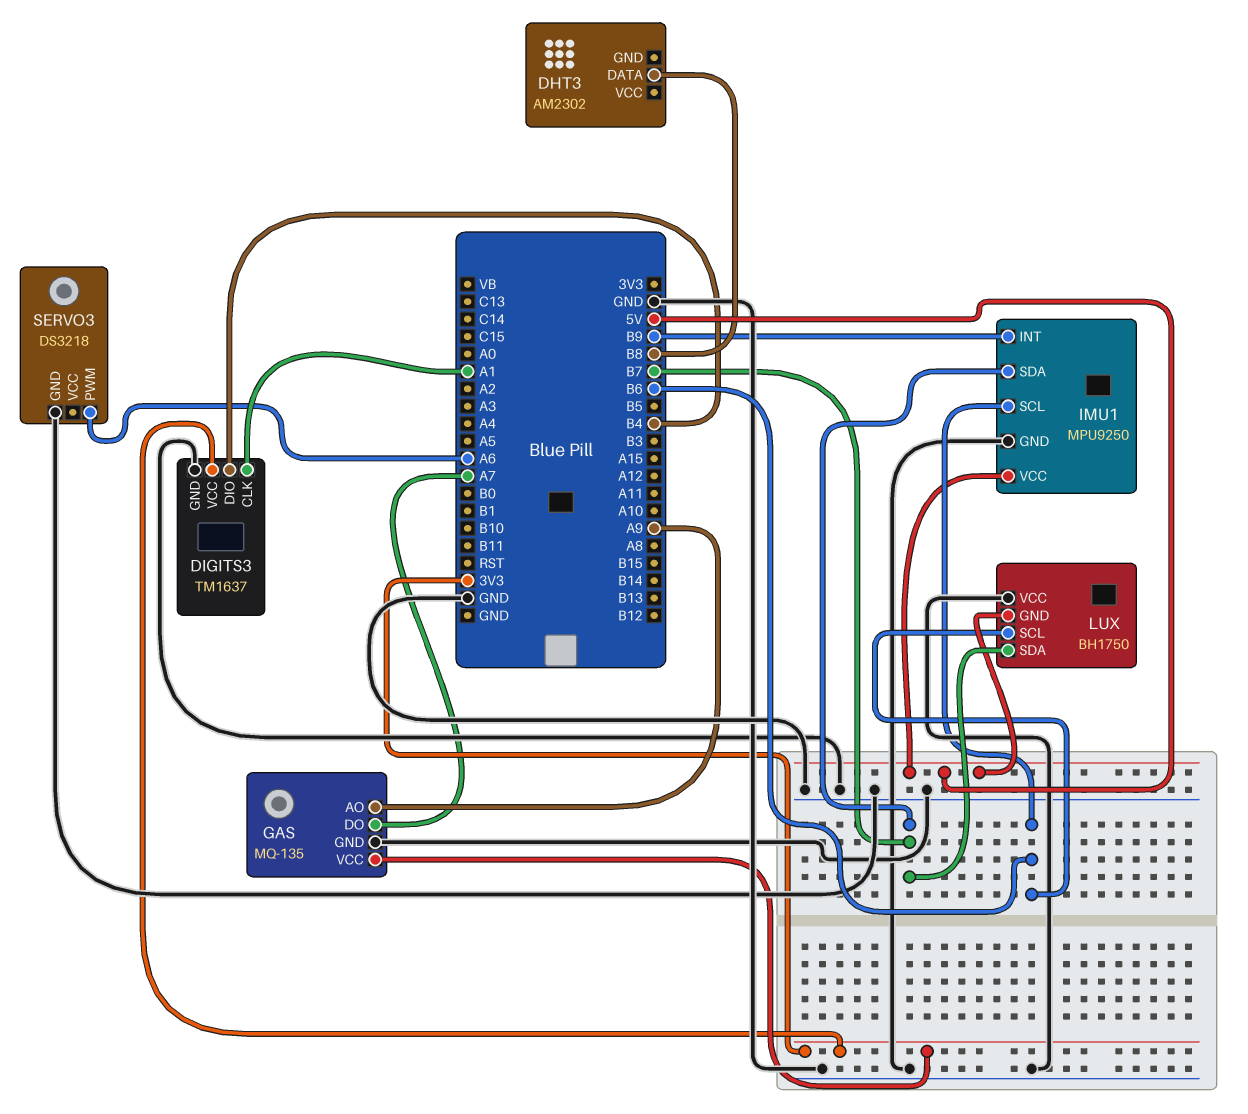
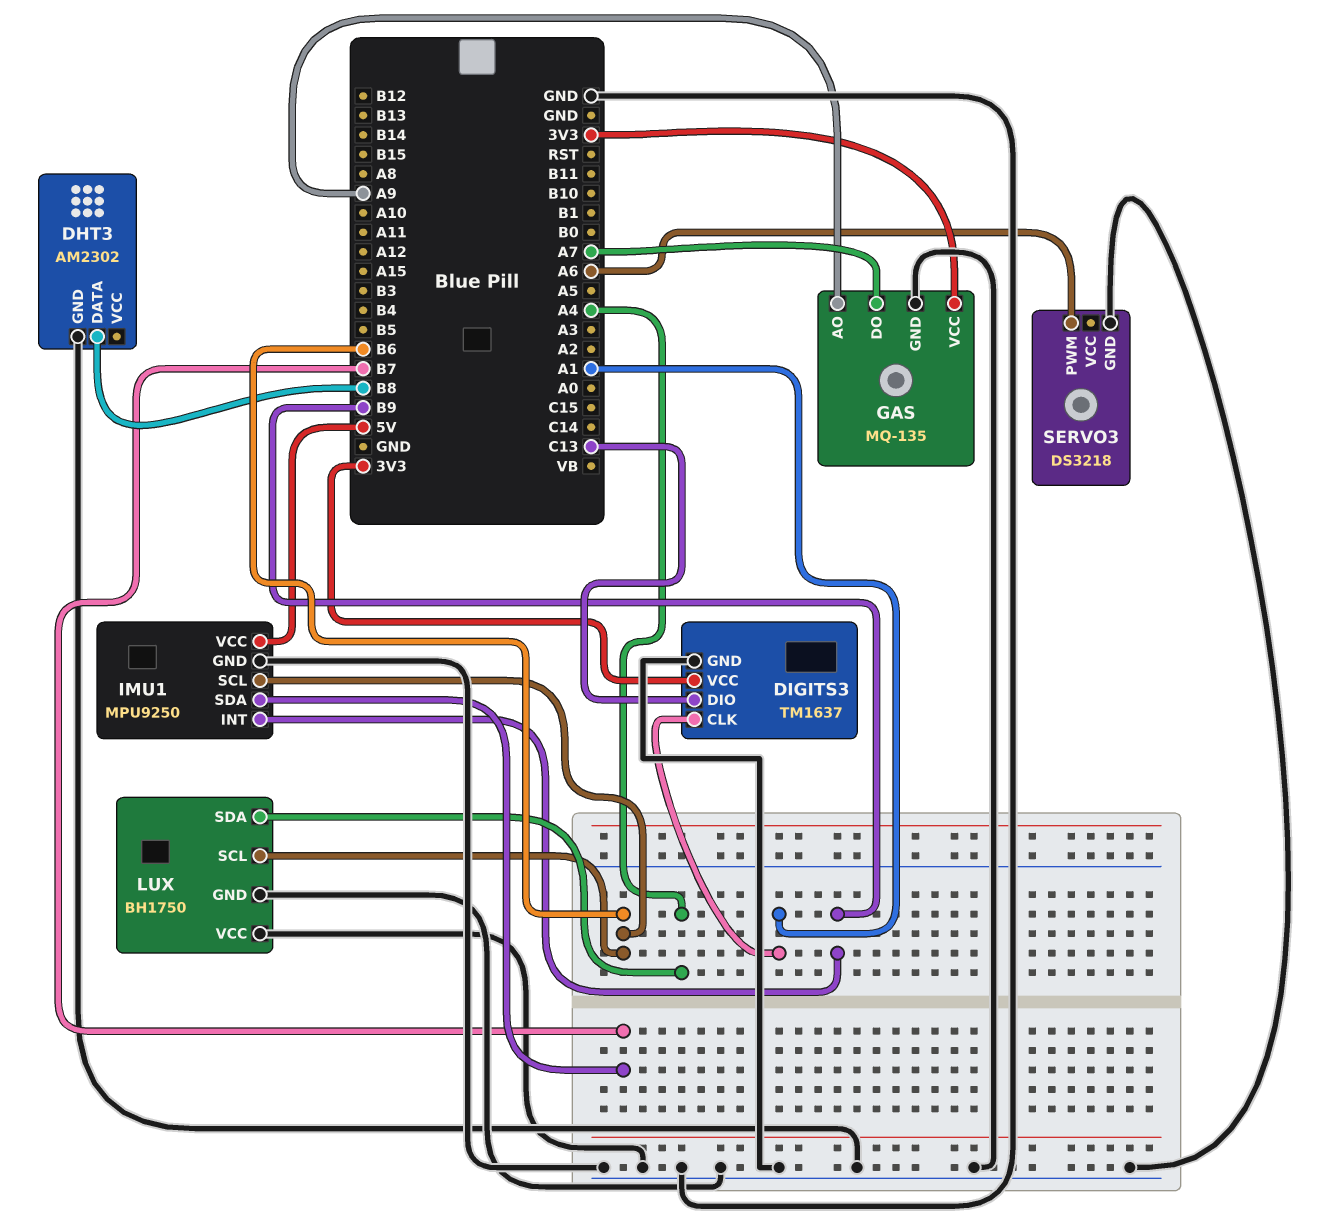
DHT3 pin GND: none -> GND
DIGITS3 pin DIO: B4 -> C13
LUX pin GND: 5V -> GND
LUX pin SDA: B7 -> A4

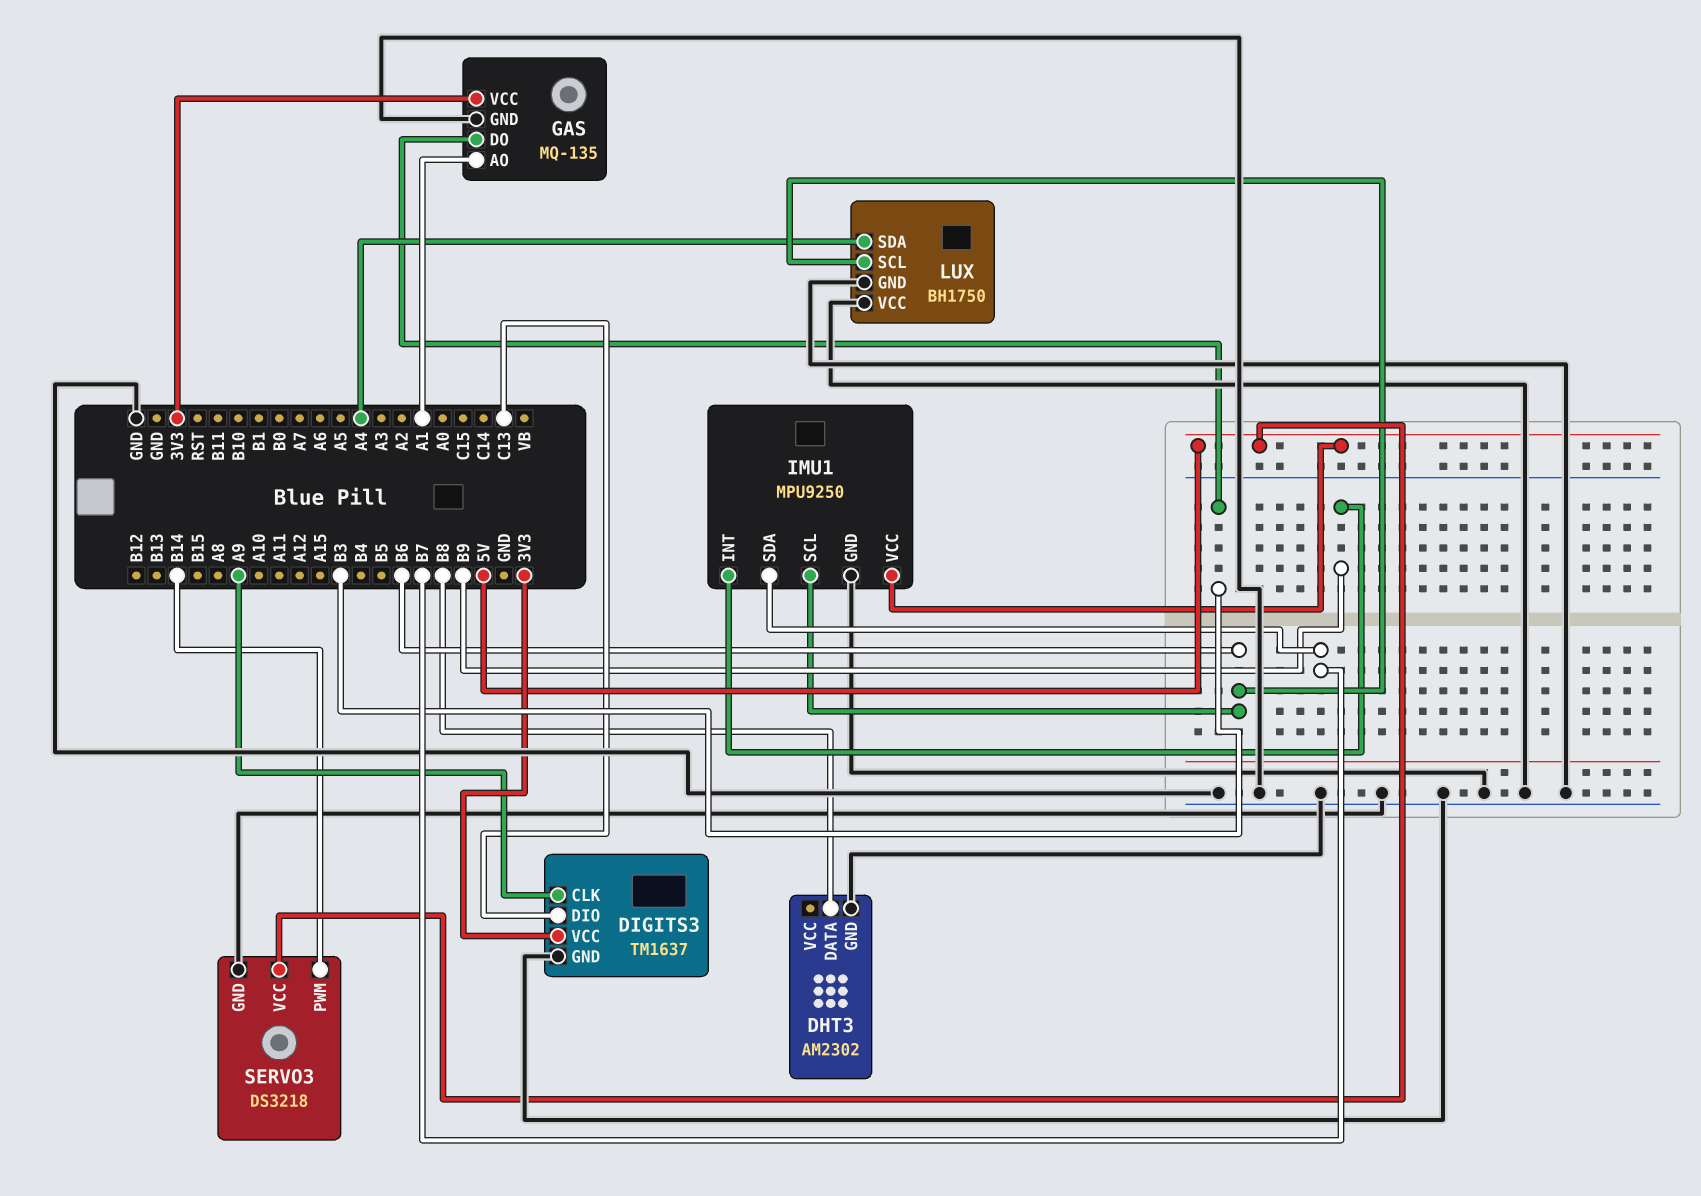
DIGITS3 pin CLK: A1 -> A9
GAS pin AO: A9 -> A1
GAS pin DO: A7 -> B3
SERVO3 pin PWM: A6 -> B14
SERVO3 pin VCC: none -> 5V

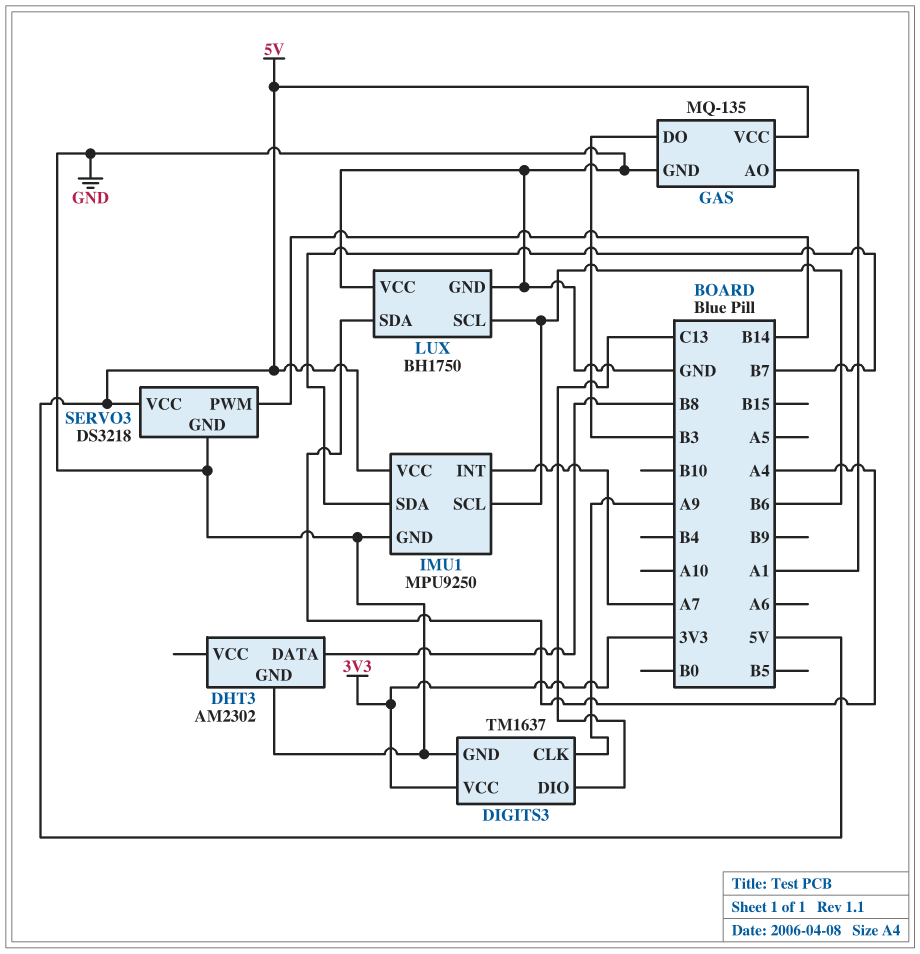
GAS pin VCC: 3V3 -> 5V
IMU1 pin INT: B9 -> A7

